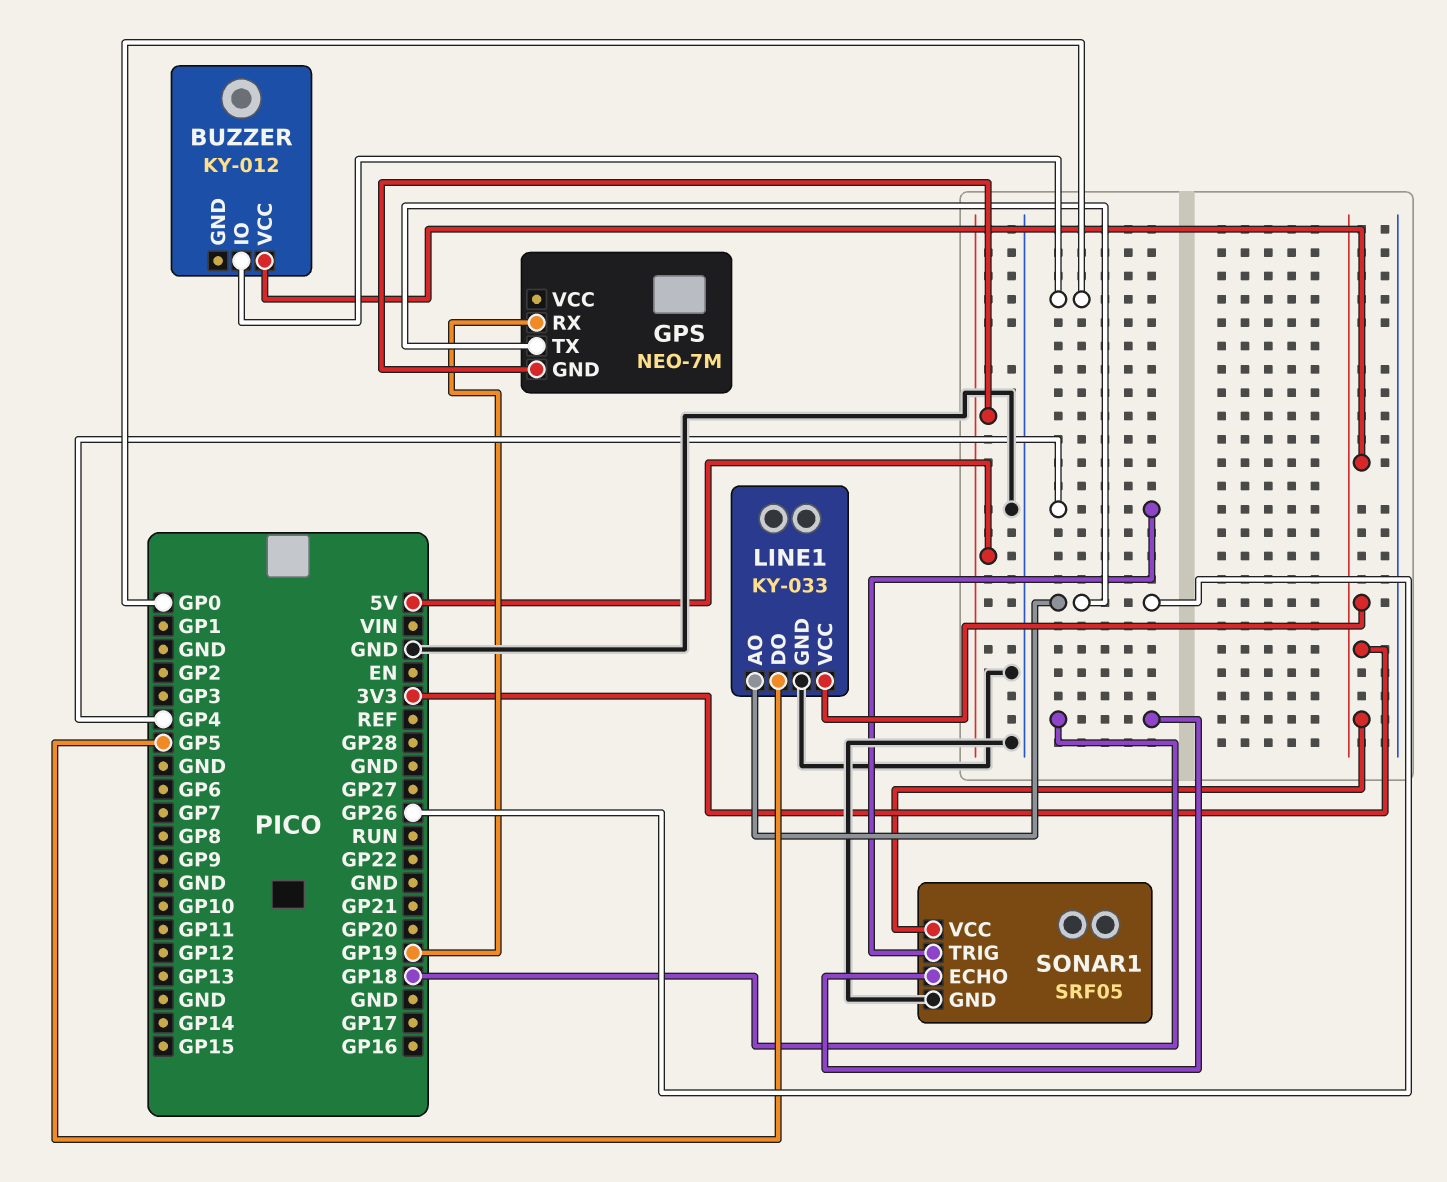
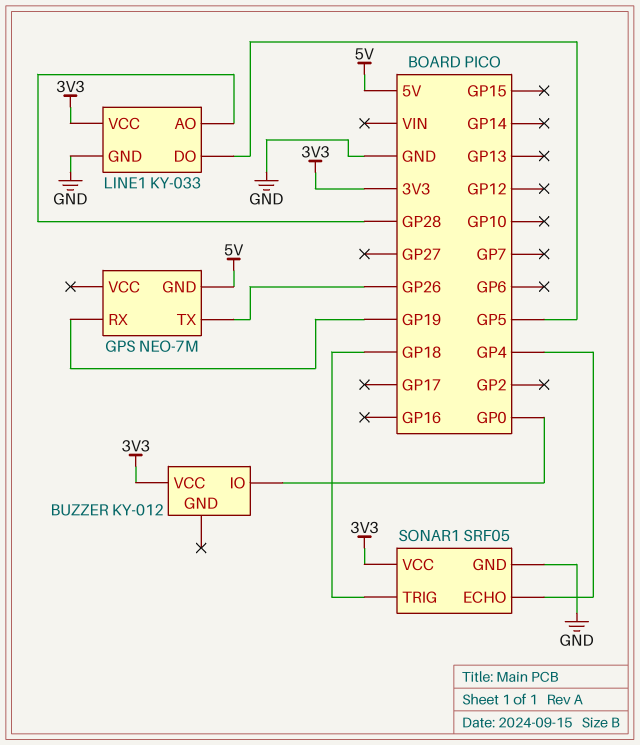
LINE1 pin AO: GP26 -> GP28
SONAR1 pin ECHO: GP18 -> GP4
SONAR1 pin TRIG: GP4 -> GP18

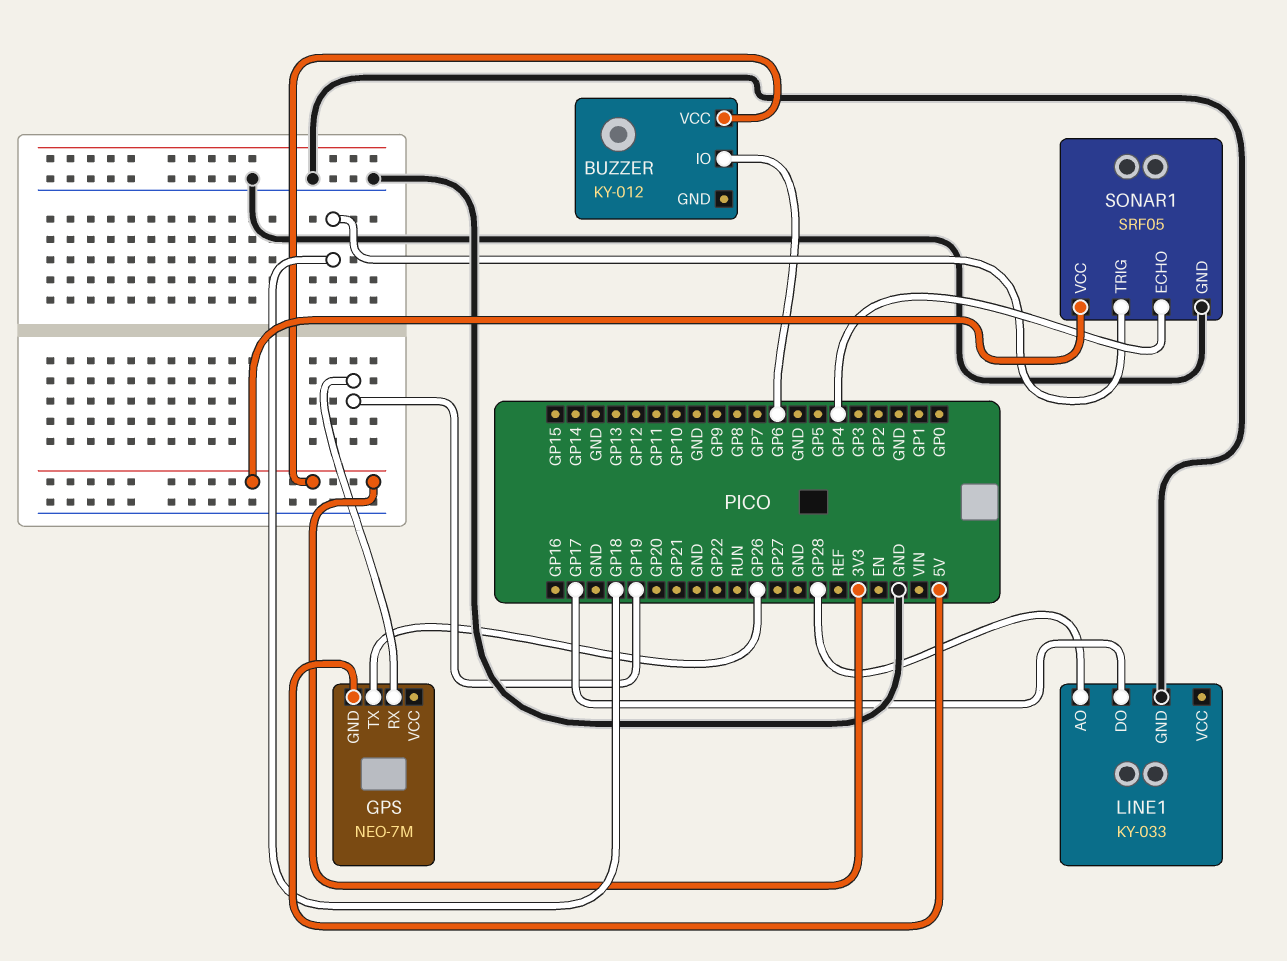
BUZZER pin IO: GP0 -> GP6
LINE1 pin DO: GP5 -> GP17
LINE1 pin VCC: 3V3 -> none

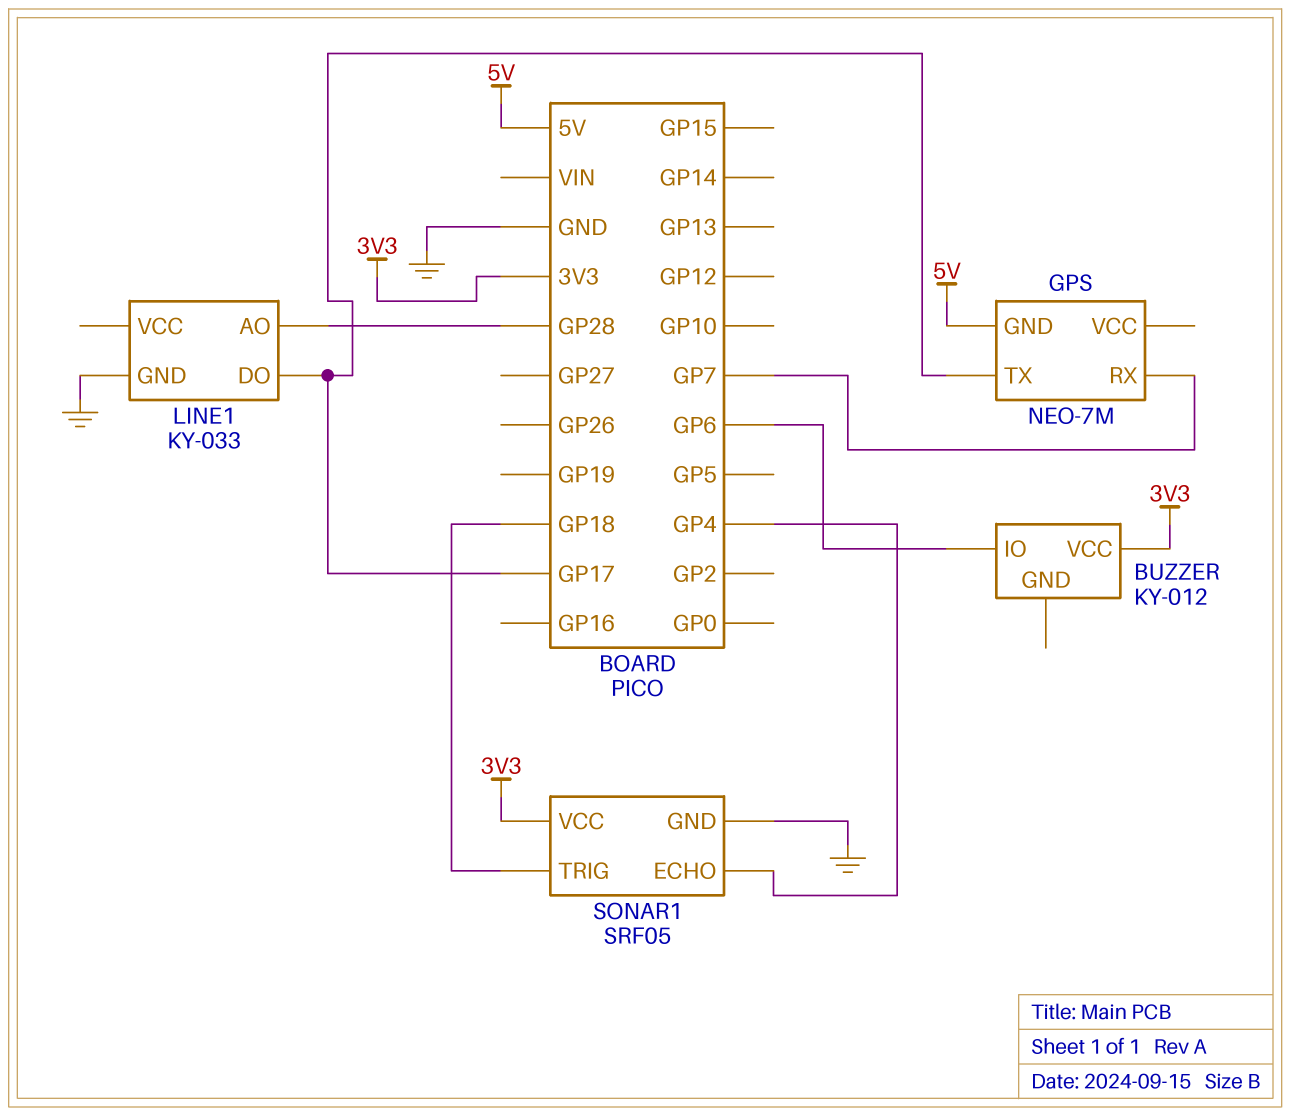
GPS pin RX: GP19 -> GP7
GPS pin TX: GP26 -> GP17

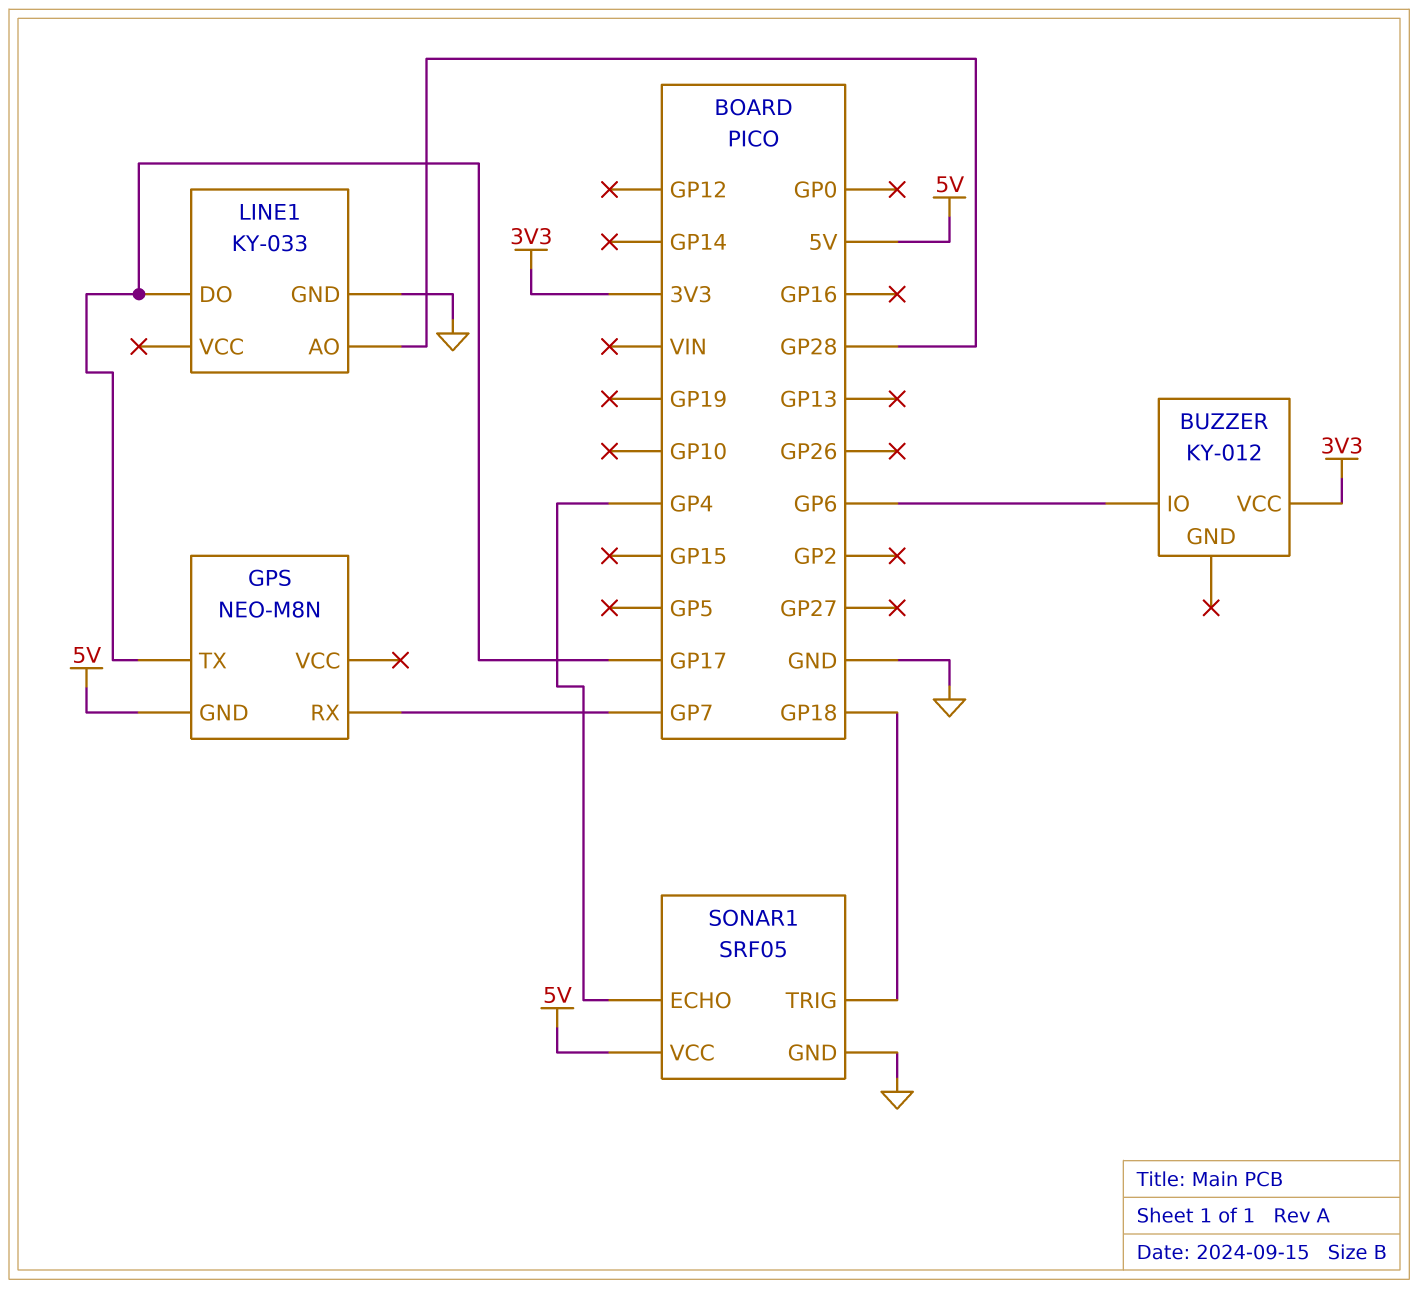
GPS: NEO-7M -> NEO-M8N
SONAR1 pin VCC: 3V3 -> 5V

